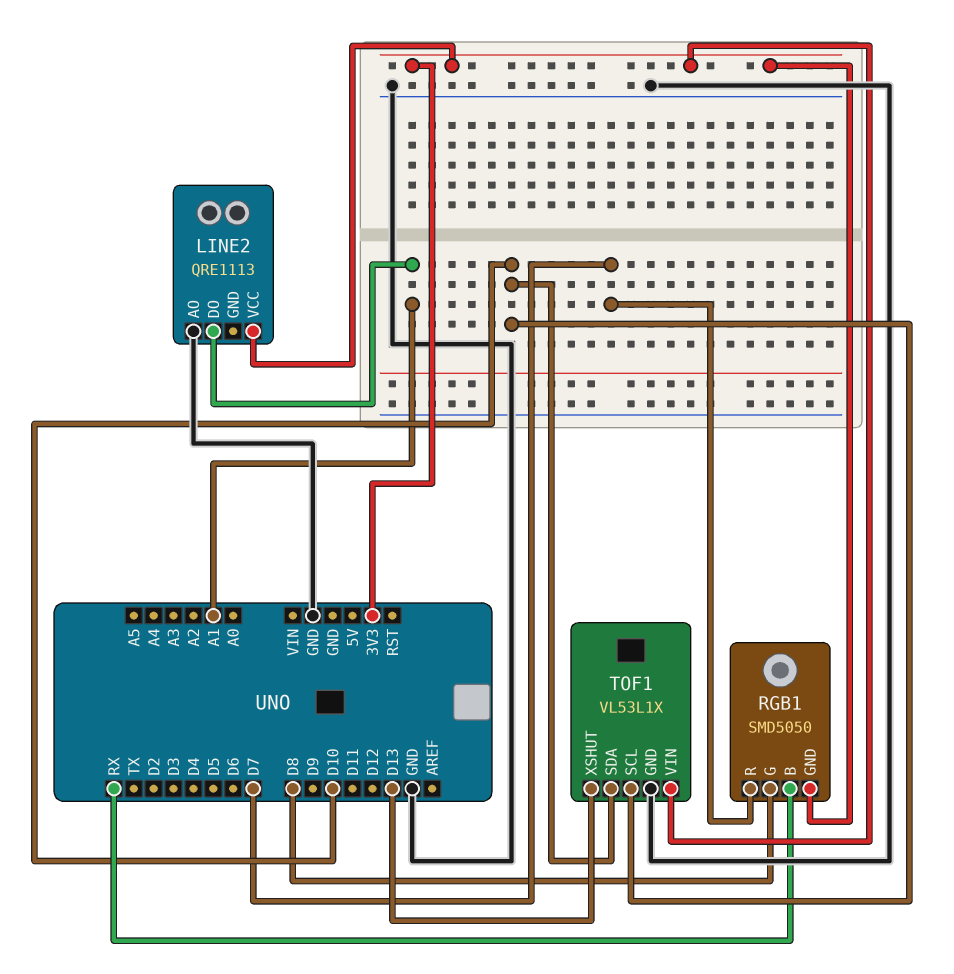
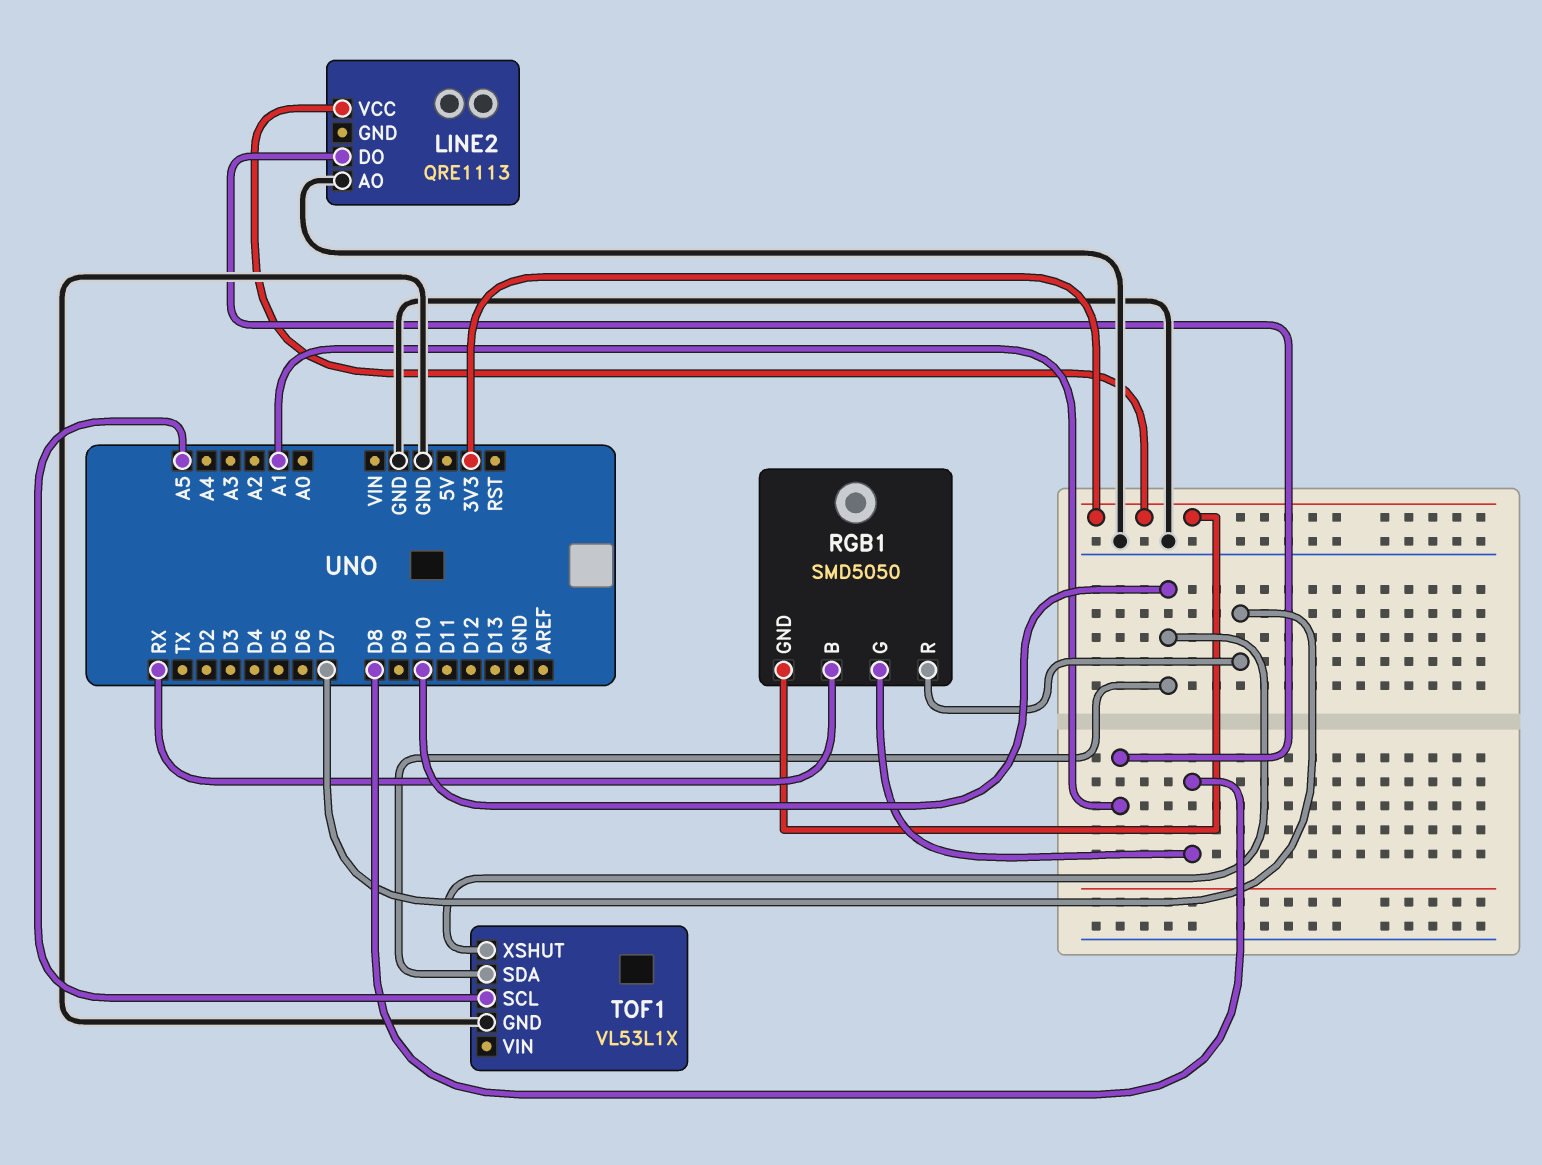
TOF1 pin SCL: D10 -> A5
TOF1 pin VIN: 3V3 -> none
TOF1 pin XSHUT: D13 -> D10

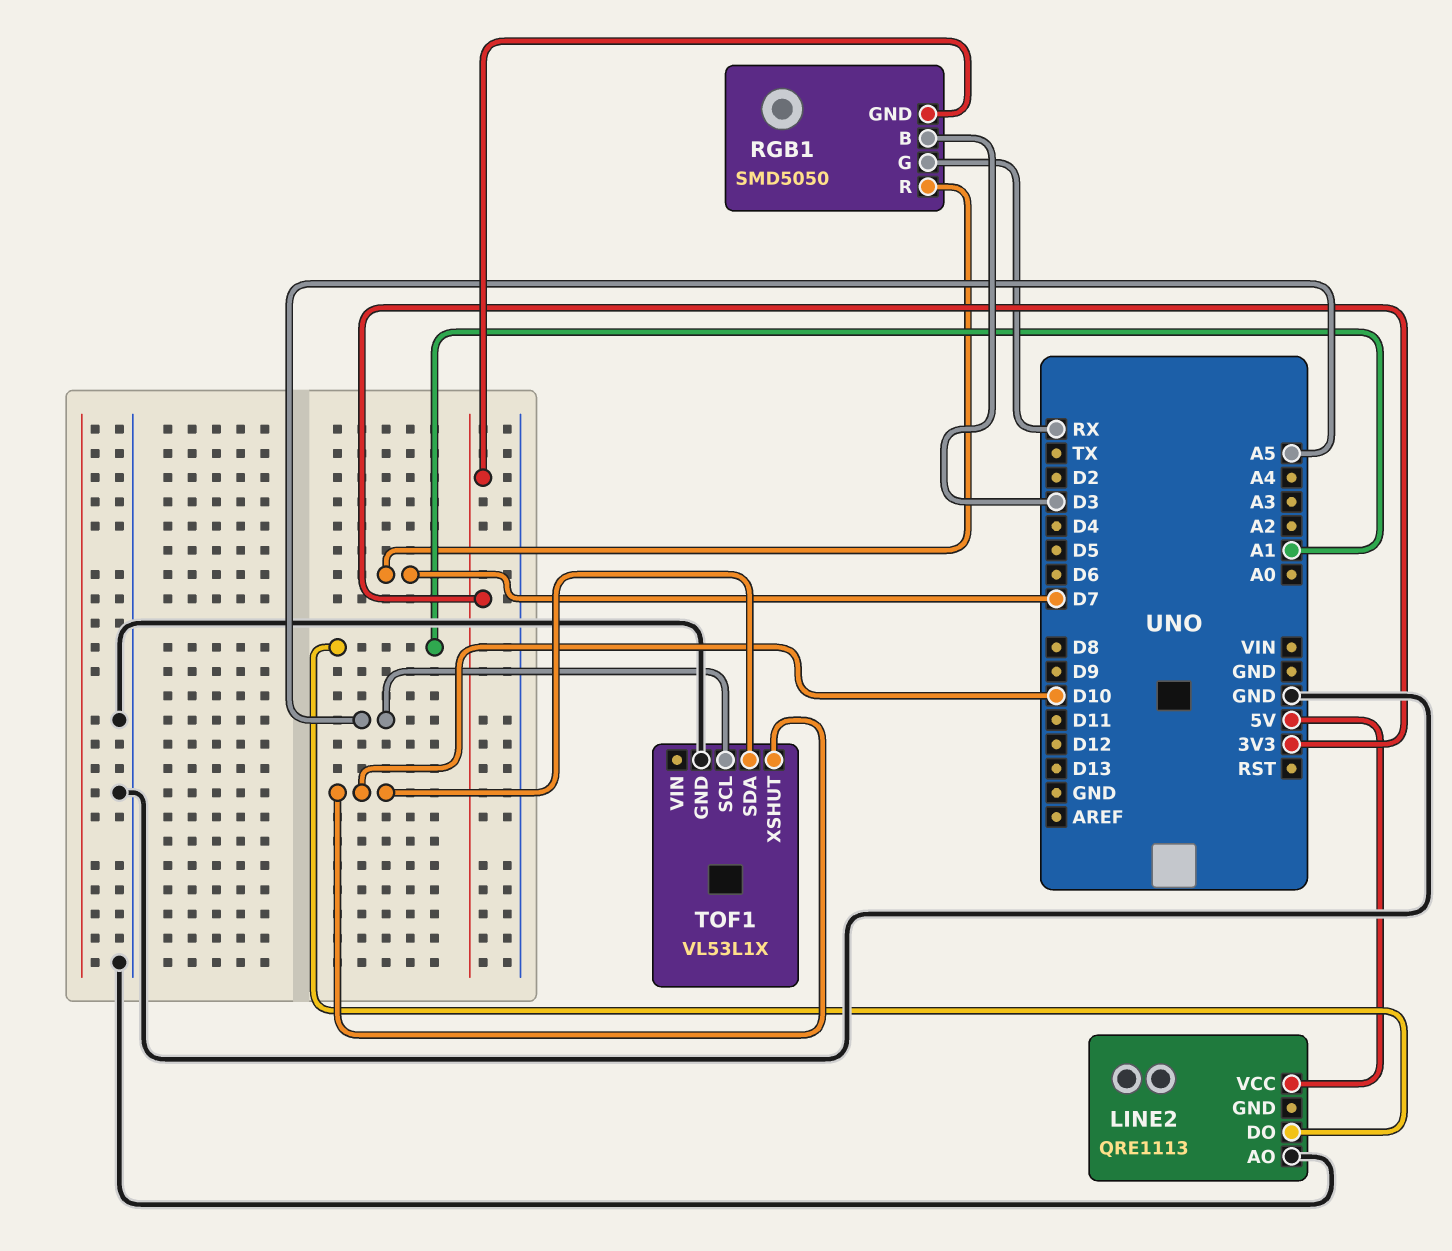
LINE2 pin VCC: 3V3 -> 5V
RGB1 pin B: RX -> D3
RGB1 pin G: D8 -> RX

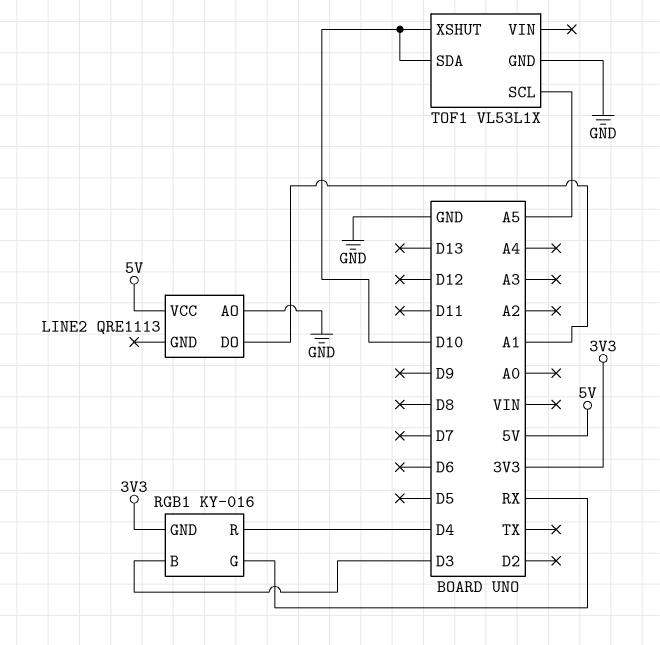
RGB1: SMD5050 -> KY-016
RGB1 pin R: D7 -> D4

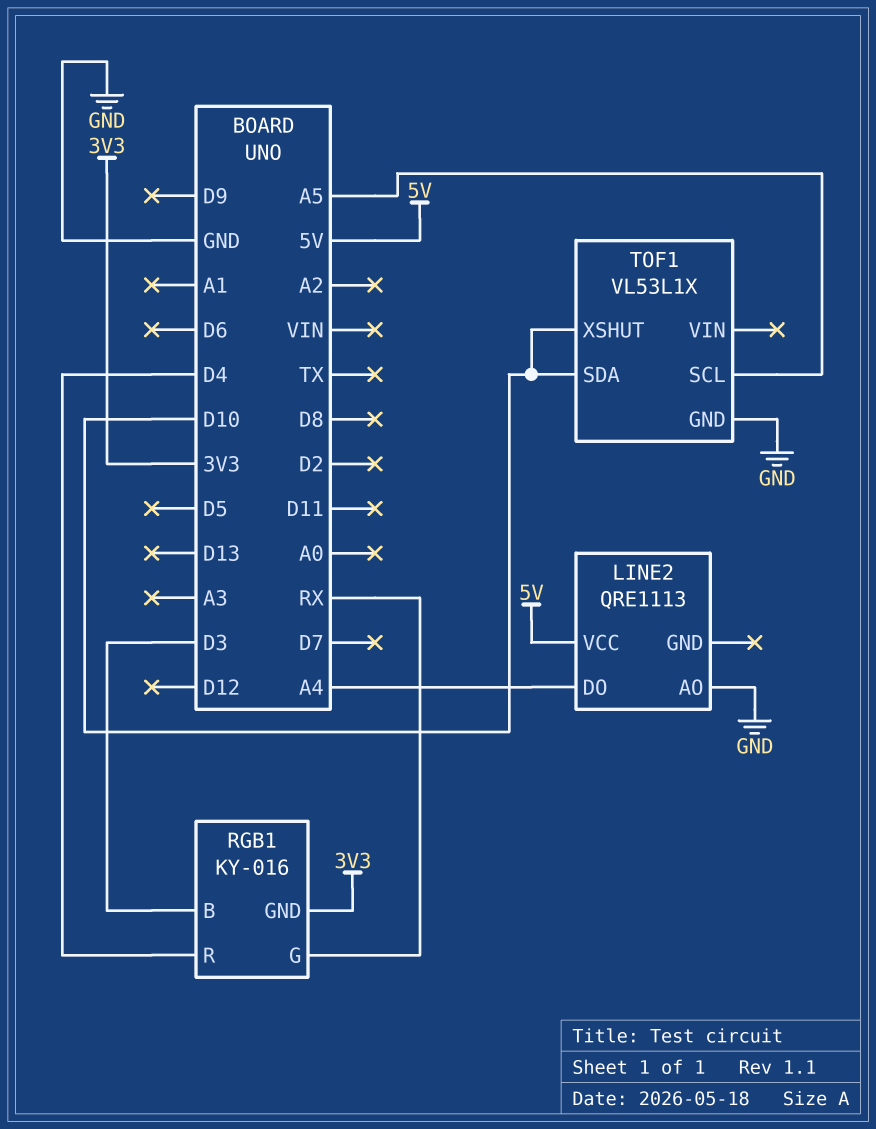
LINE2 pin DO: A1 -> A4

